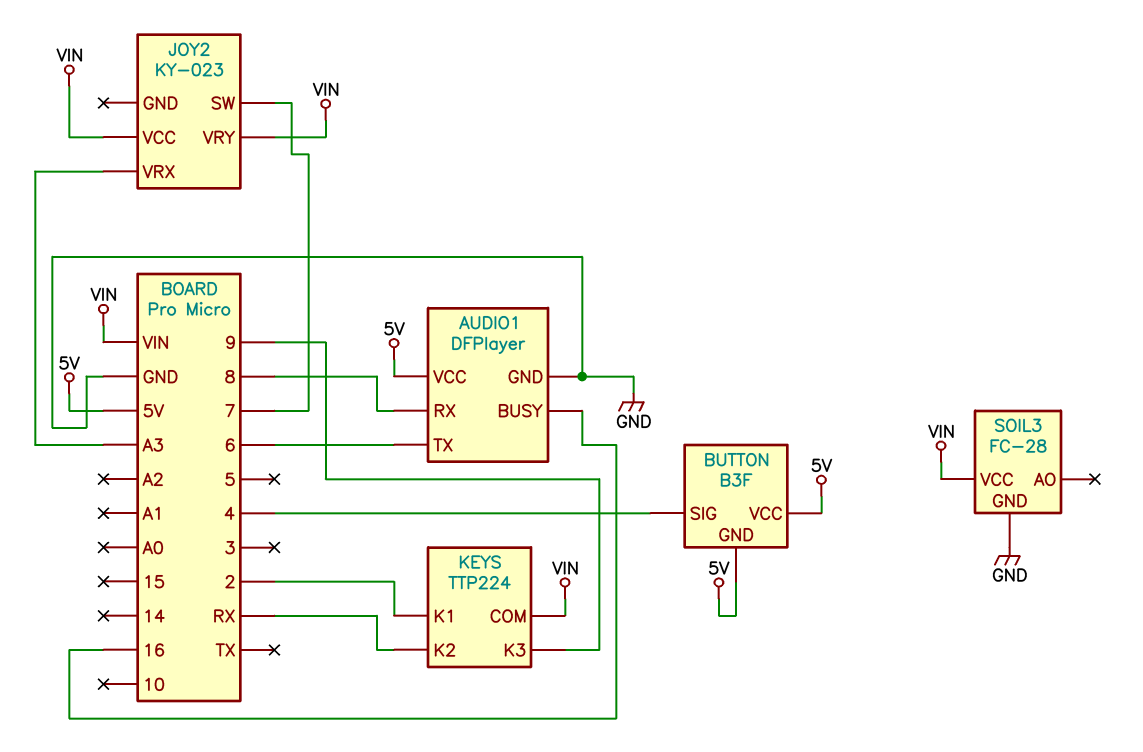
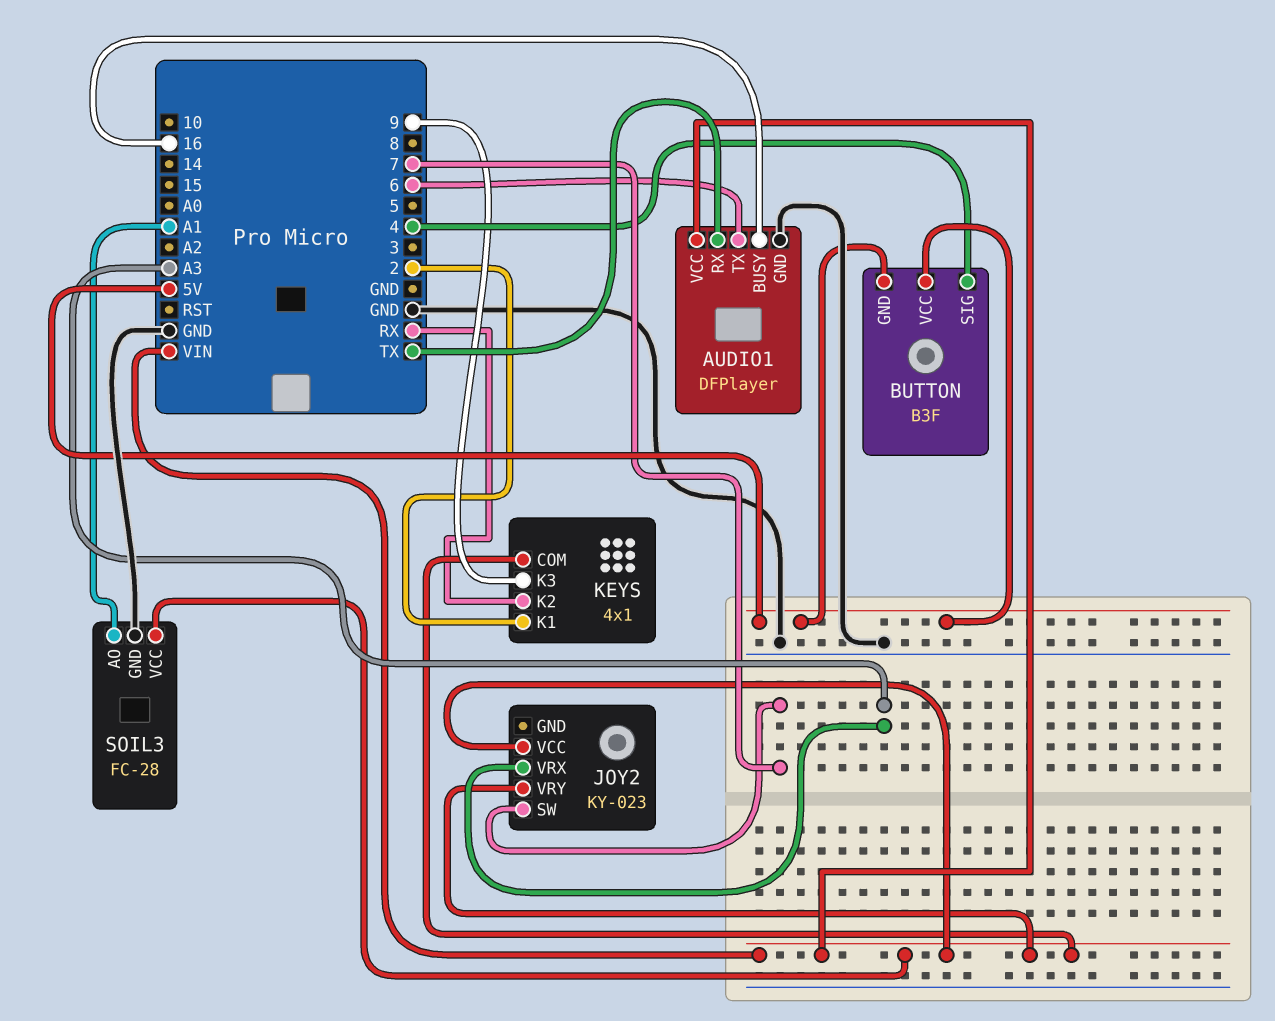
AUDIO1 pin RX: 8 -> TX
AUDIO1 pin VCC: 5V -> VIN
KEYS: TTP224 -> 4x1
SOIL3 pin AO: none -> A1

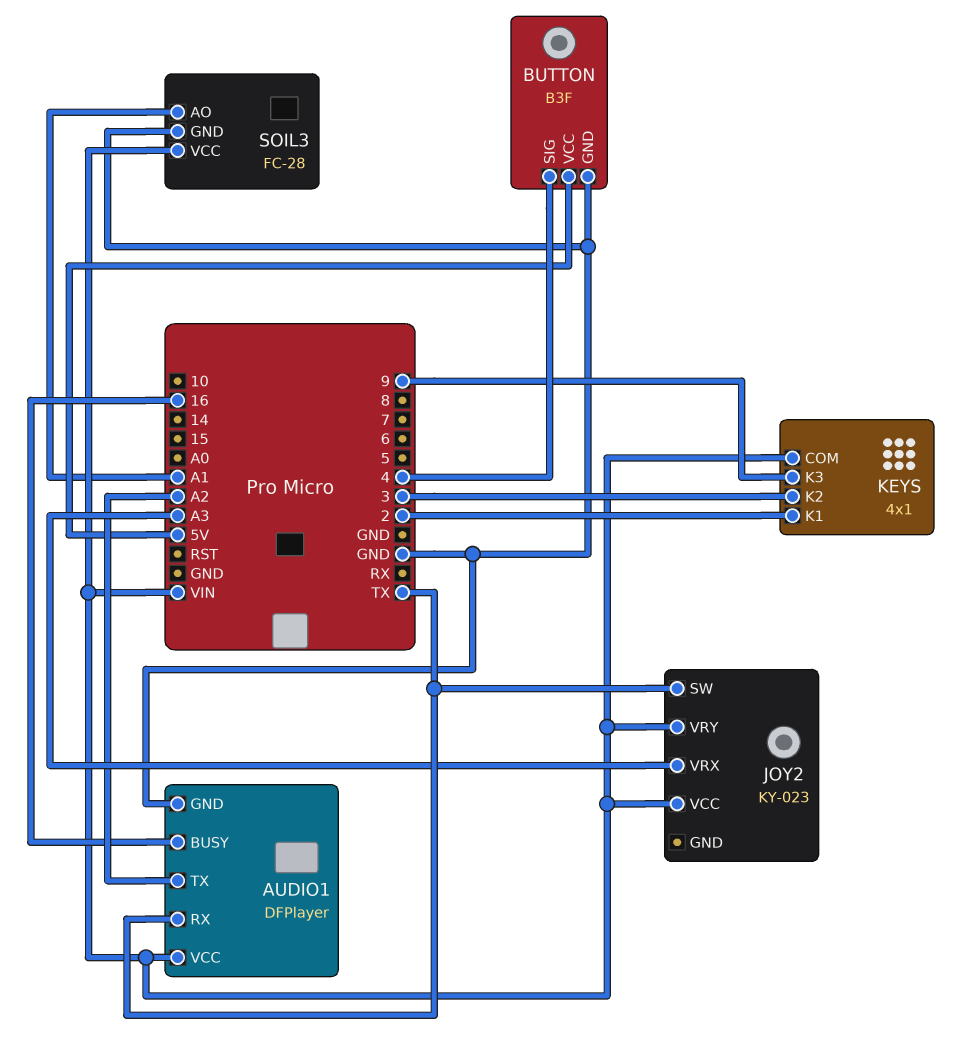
AUDIO1 pin TX: 6 -> A2
BUTTON pin GND: 5V -> GND
JOY2 pin SW: 7 -> TX
KEYS pin K2: RX -> 3

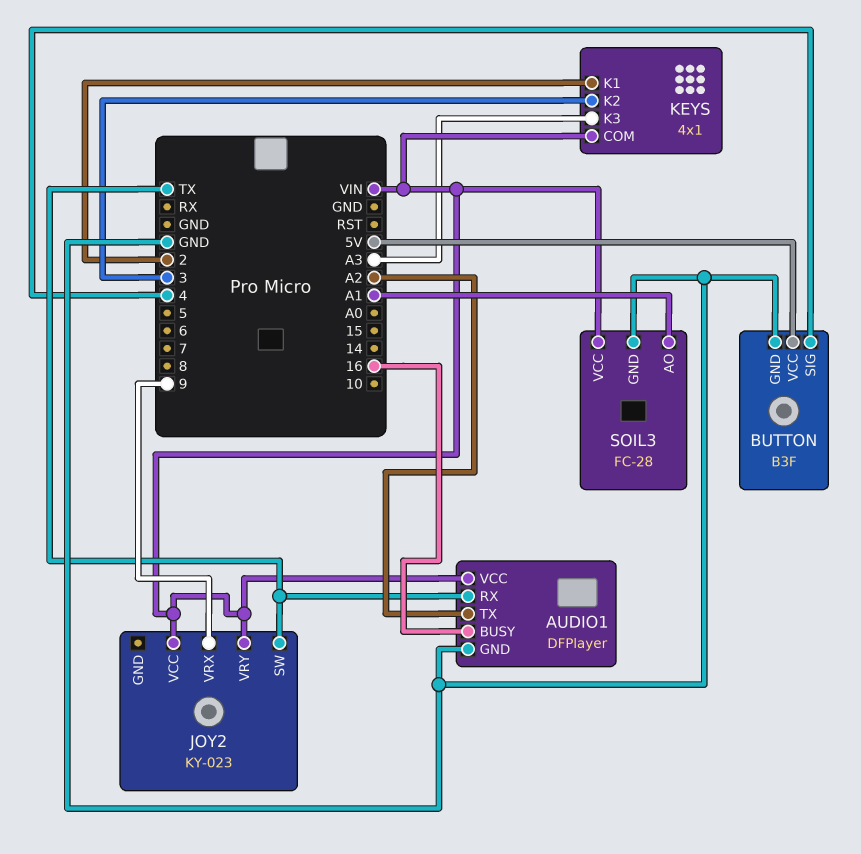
JOY2 pin VRX: A3 -> 9
KEYS pin K3: 9 -> A3

